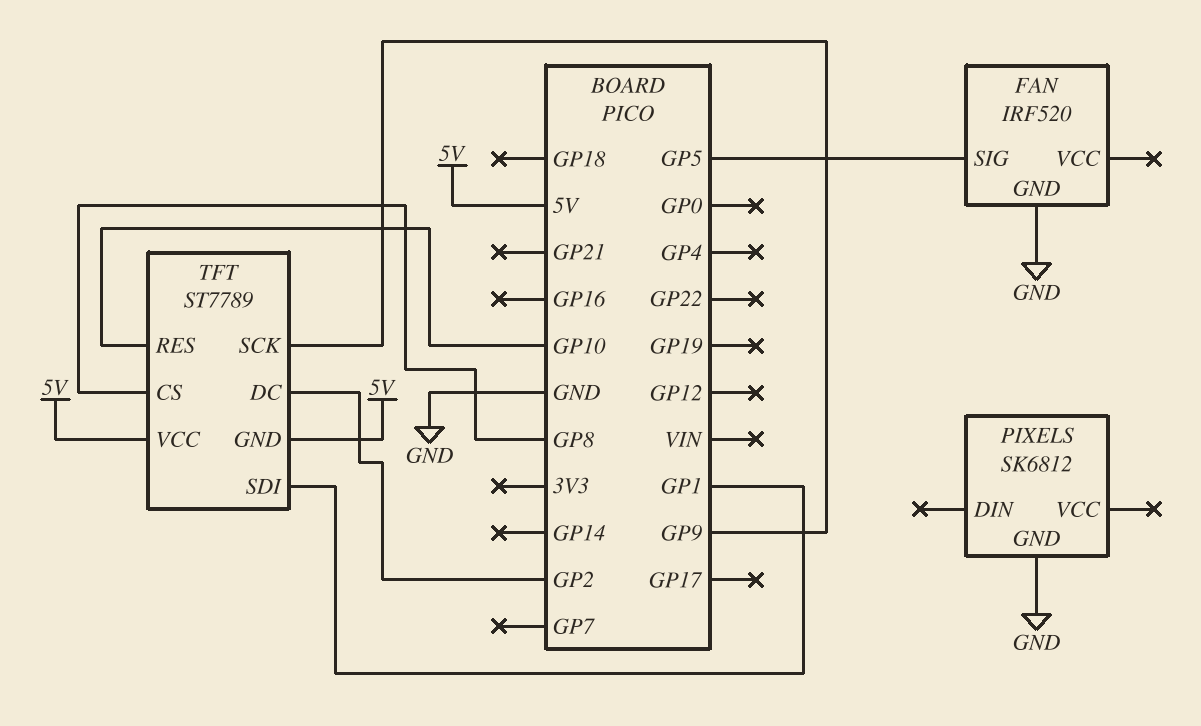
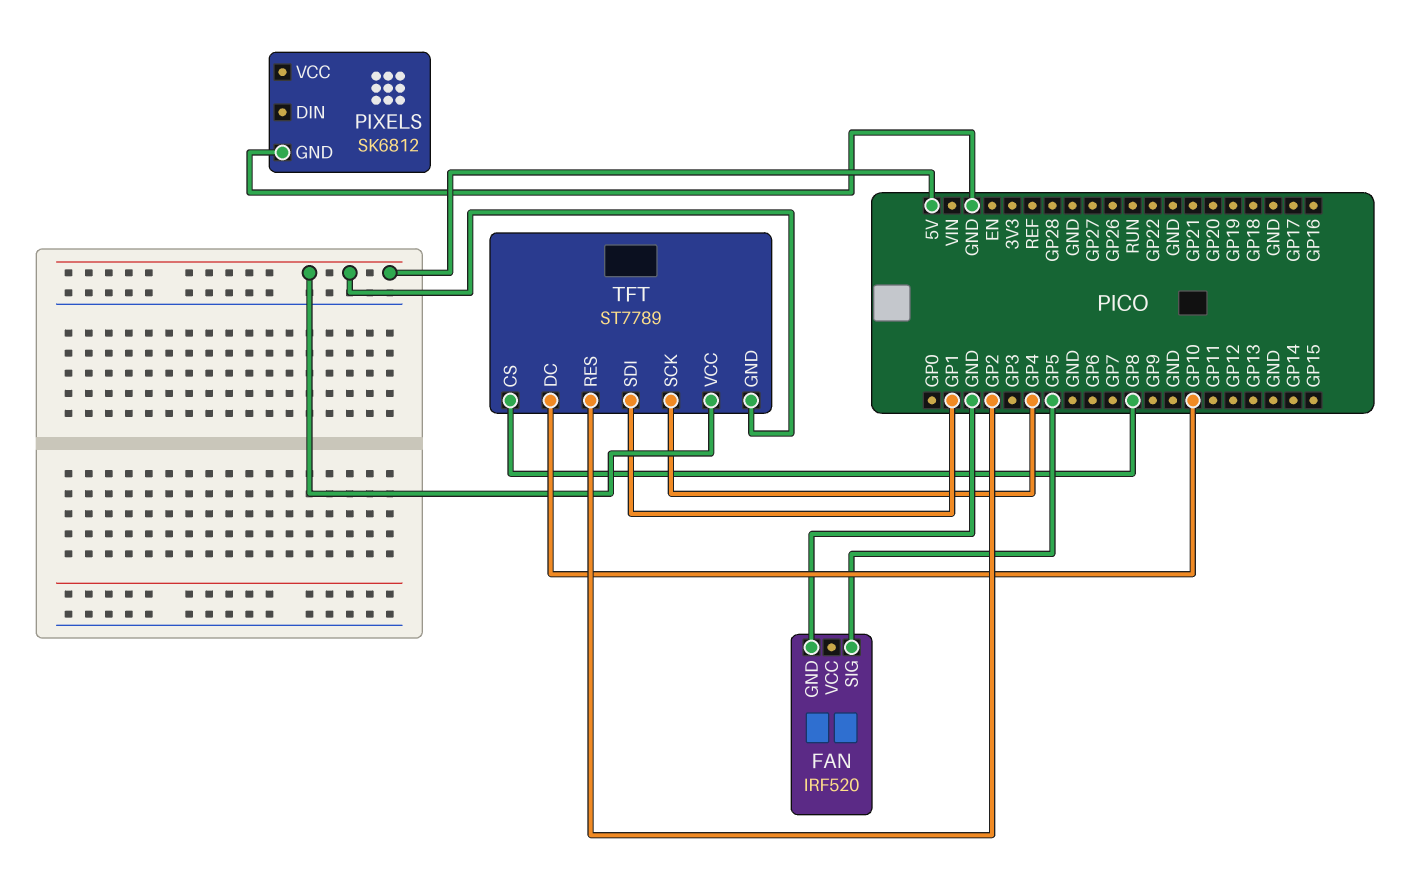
TFT pin DC: GP2 -> GP10
TFT pin RES: GP10 -> GP2
TFT pin SCK: GP9 -> GP4

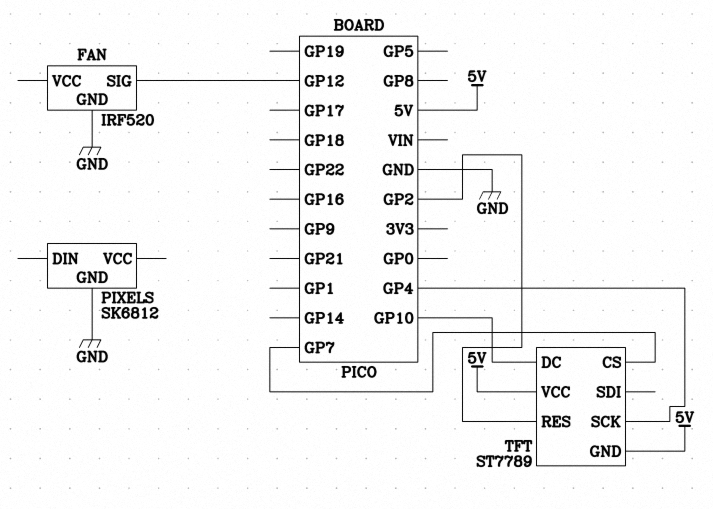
FAN pin SIG: GP5 -> GP12
TFT pin CS: GP8 -> GP7
TFT pin SDI: GP1 -> none

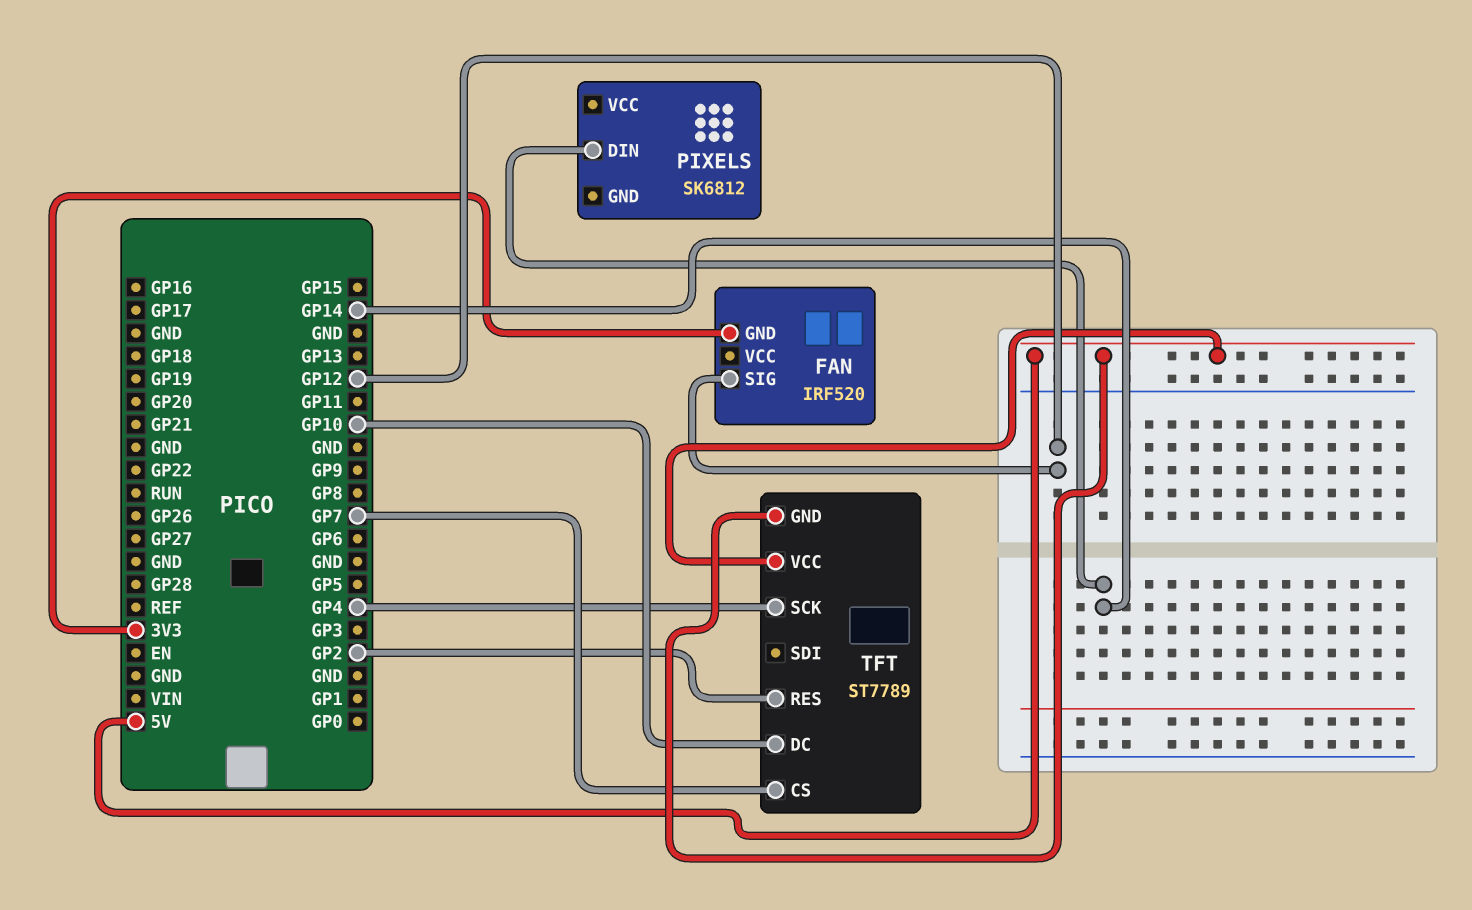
FAN pin GND: GND -> 3V3
PIXELS pin DIN: none -> GP14
PIXELS pin GND: GND -> none

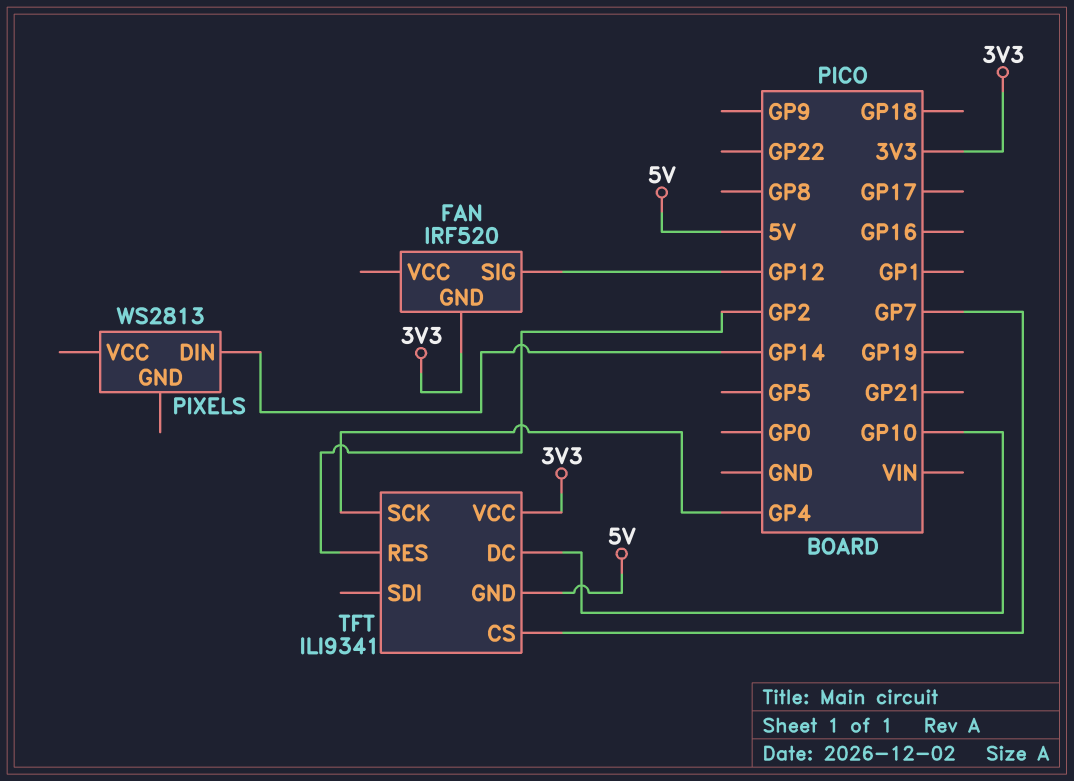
PIXELS: SK6812 -> WS2813
TFT: ST7789 -> ILI9341
TFT pin VCC: 5V -> 3V3

